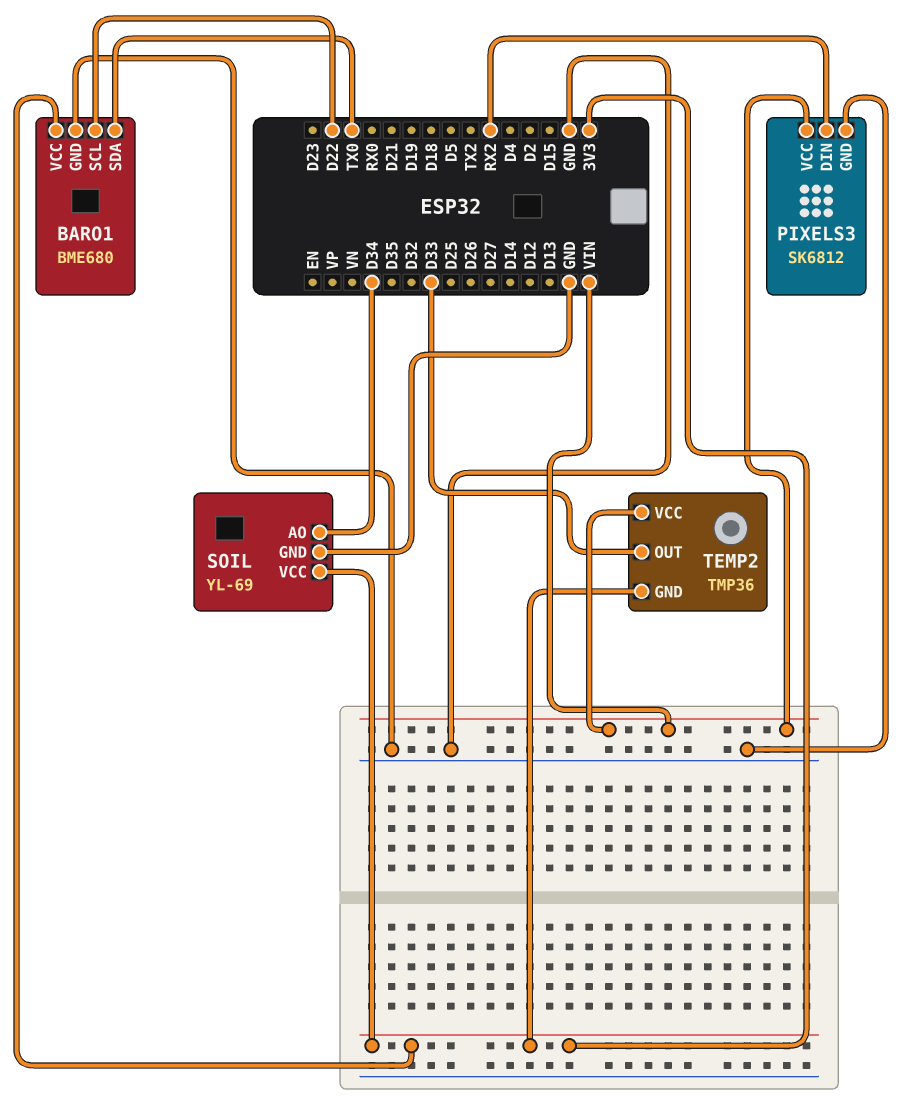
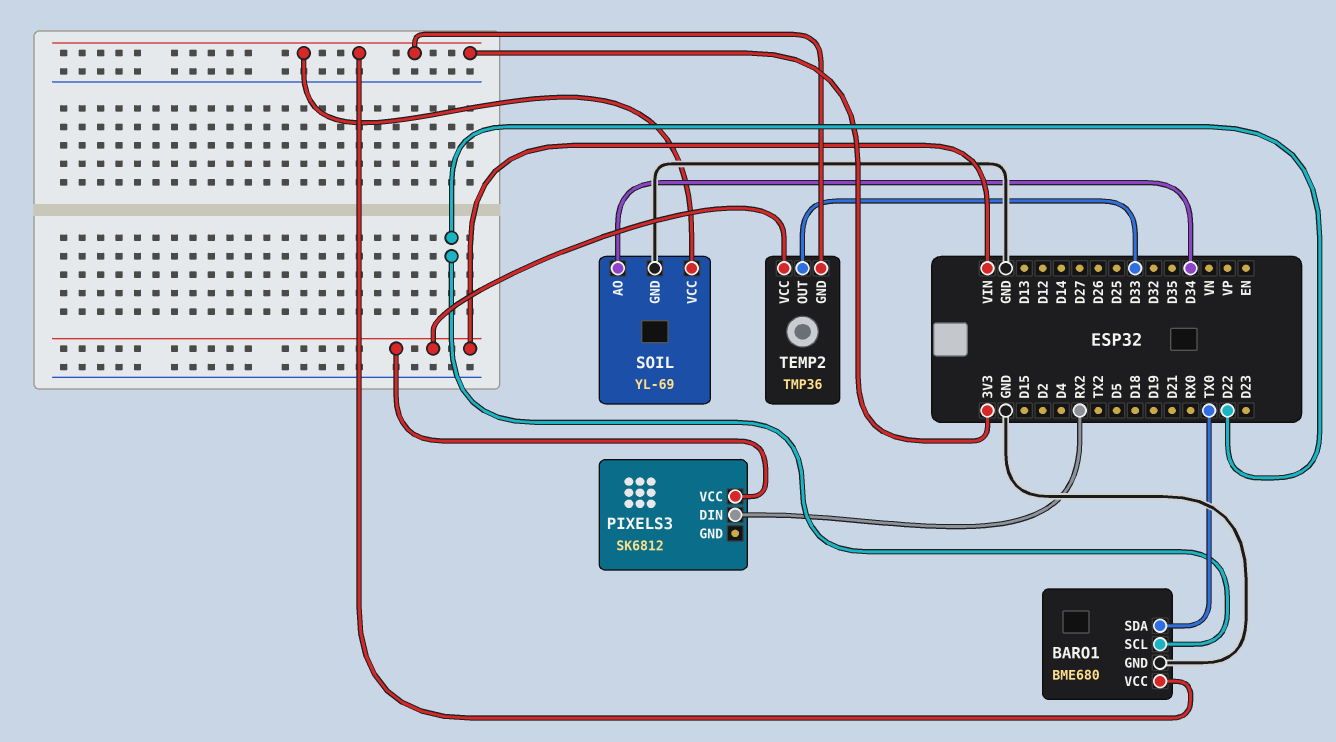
PIXELS3 pin GND: GND -> none

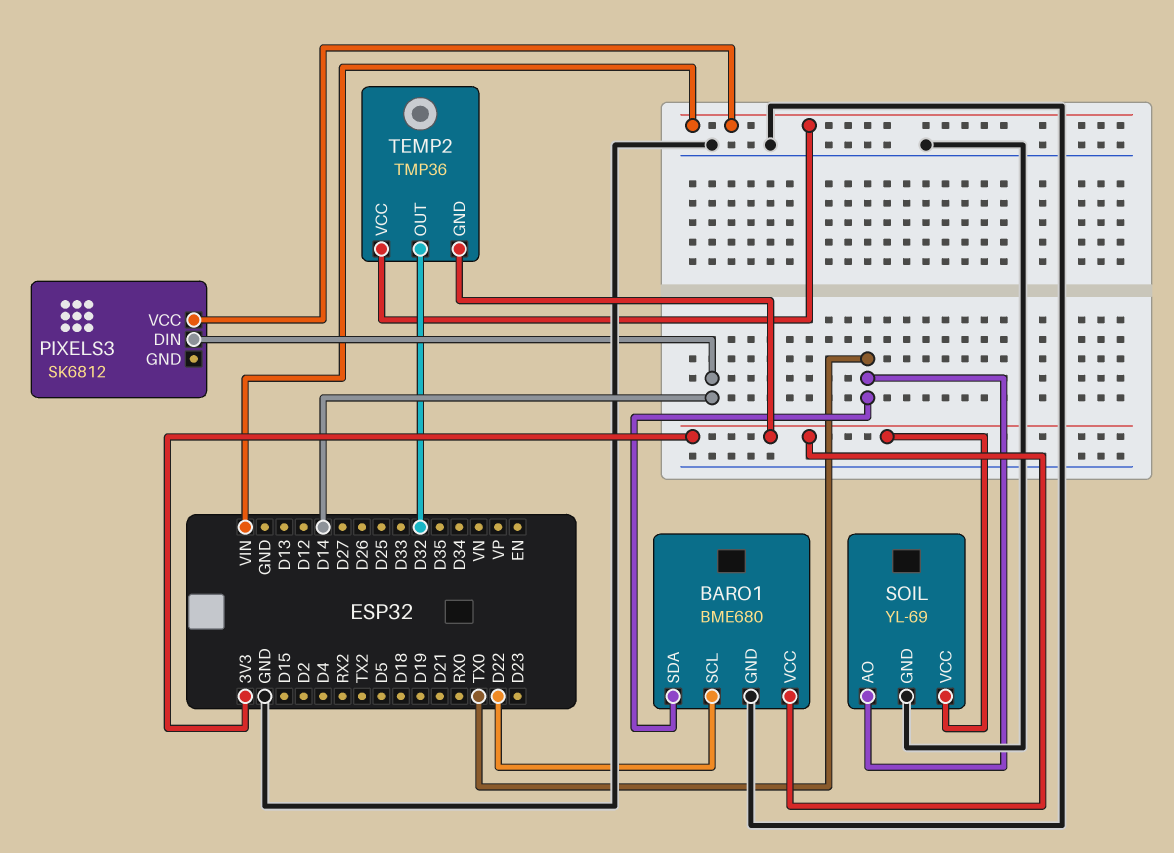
PIXELS3 pin DIN: RX2 -> D14
SOIL pin AO: D34 -> TX0
TEMP2 pin OUT: D33 -> D32

